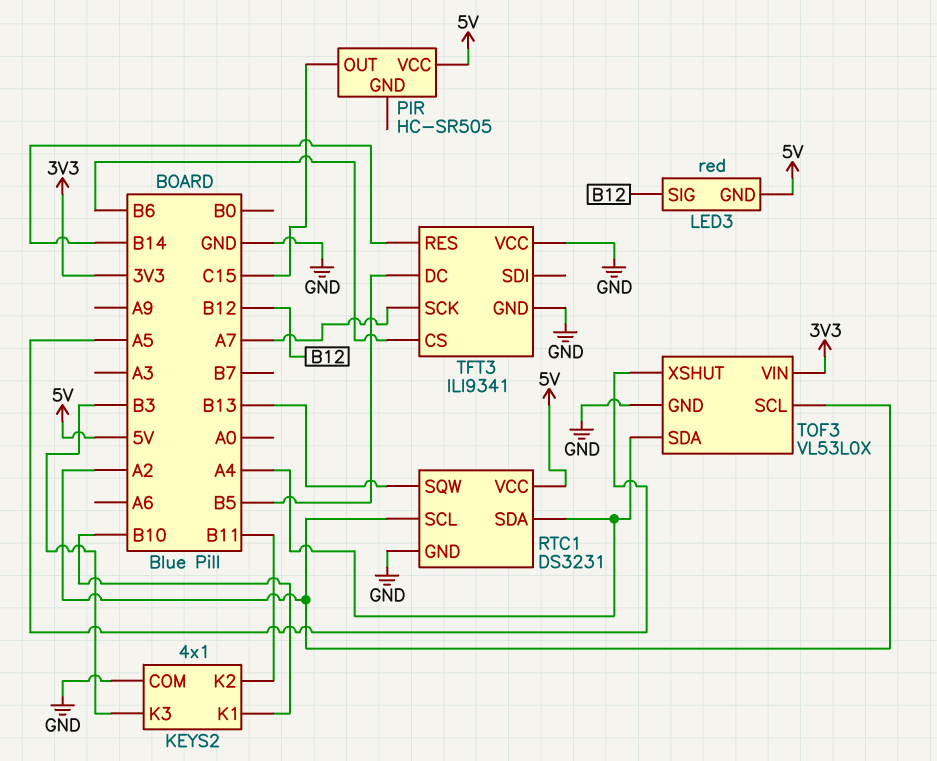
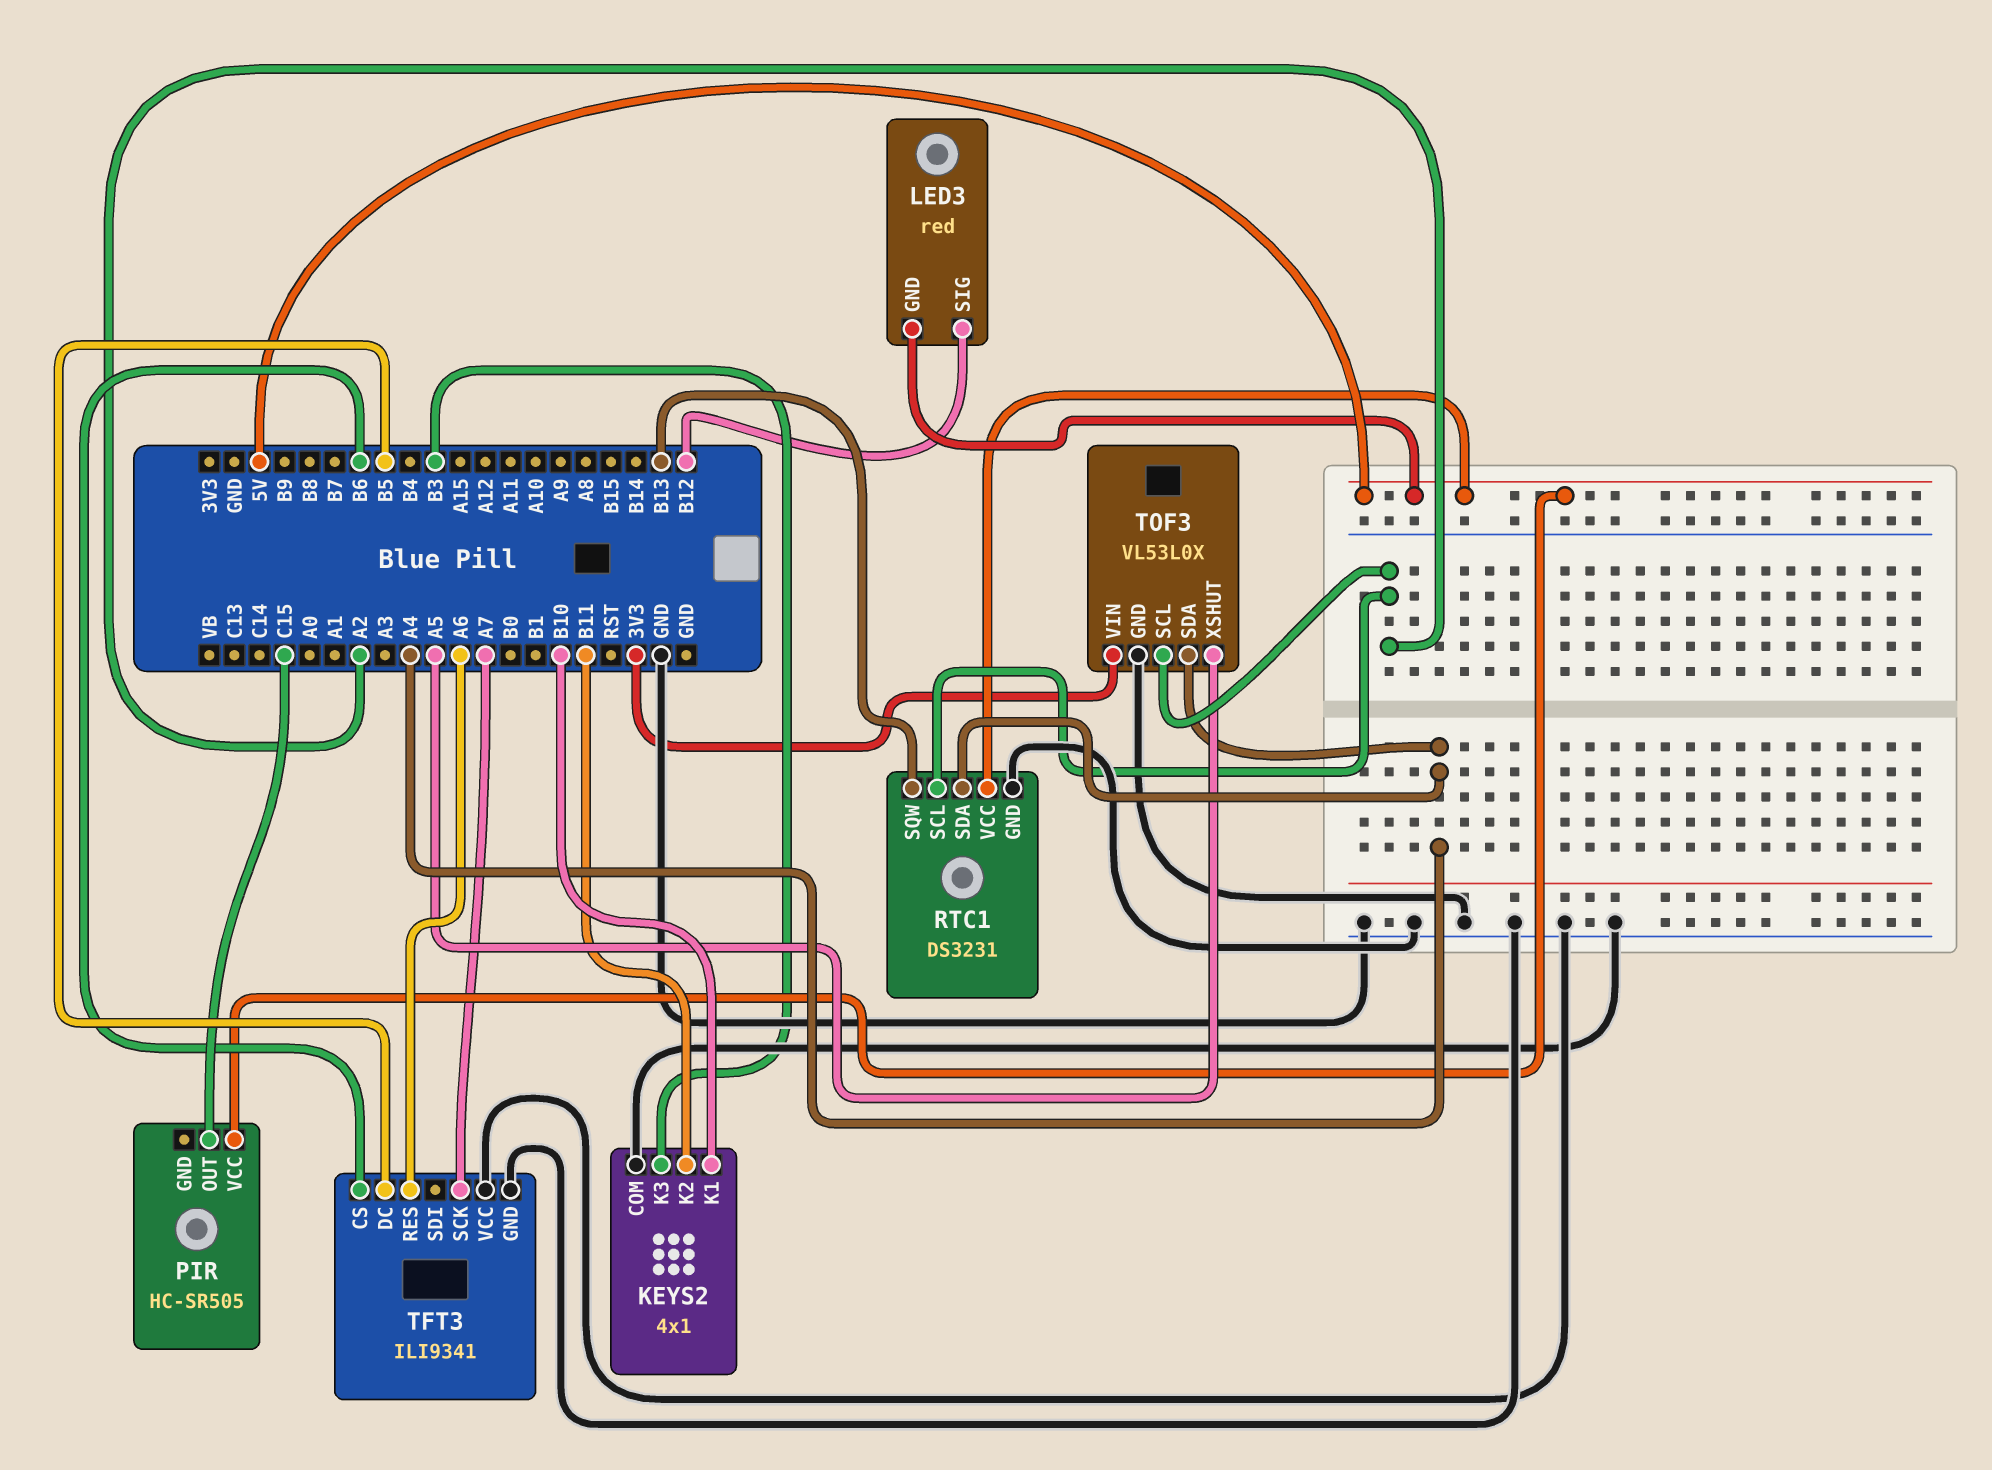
TFT3 pin RES: B14 -> A6

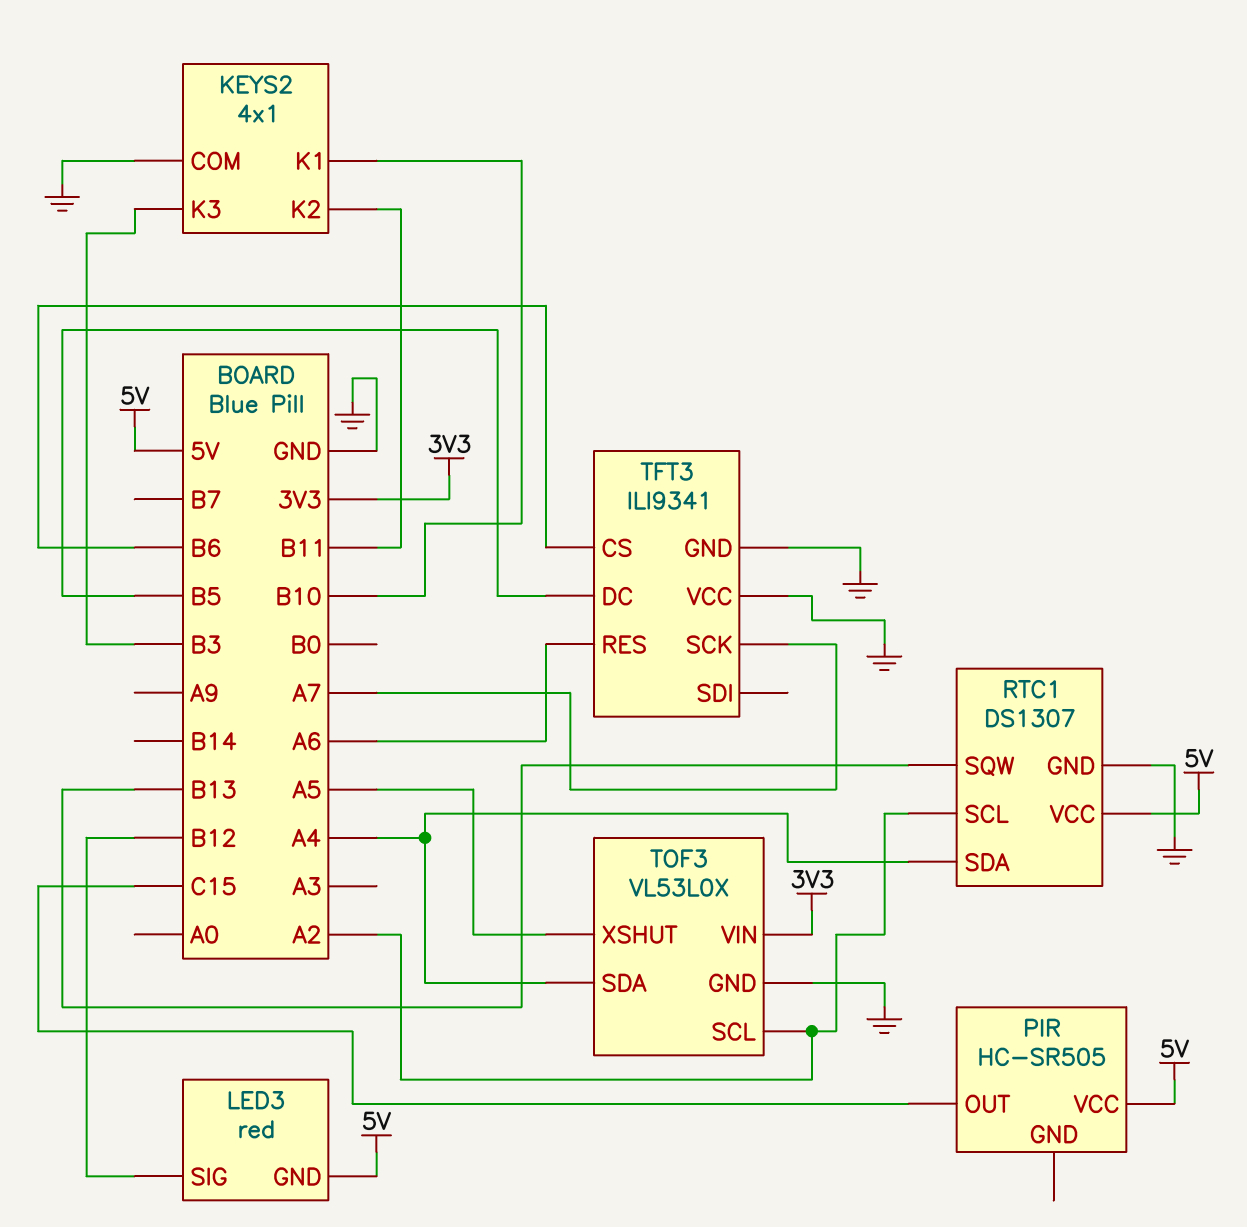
RTC1: DS3231 -> DS1307

